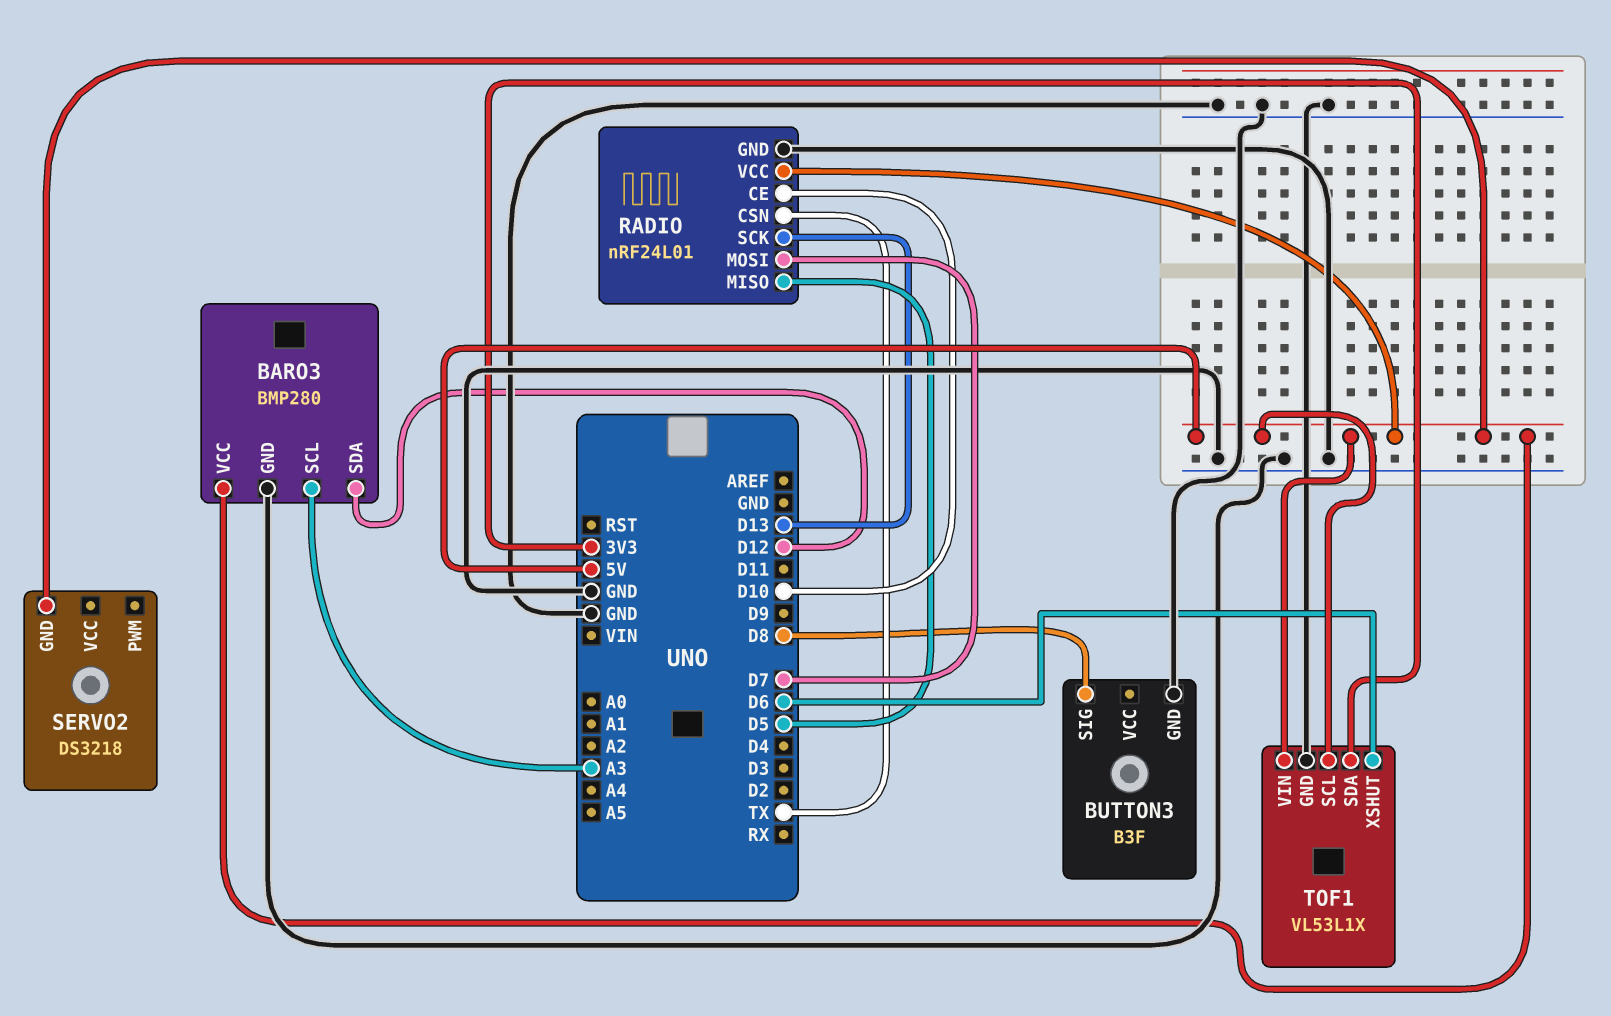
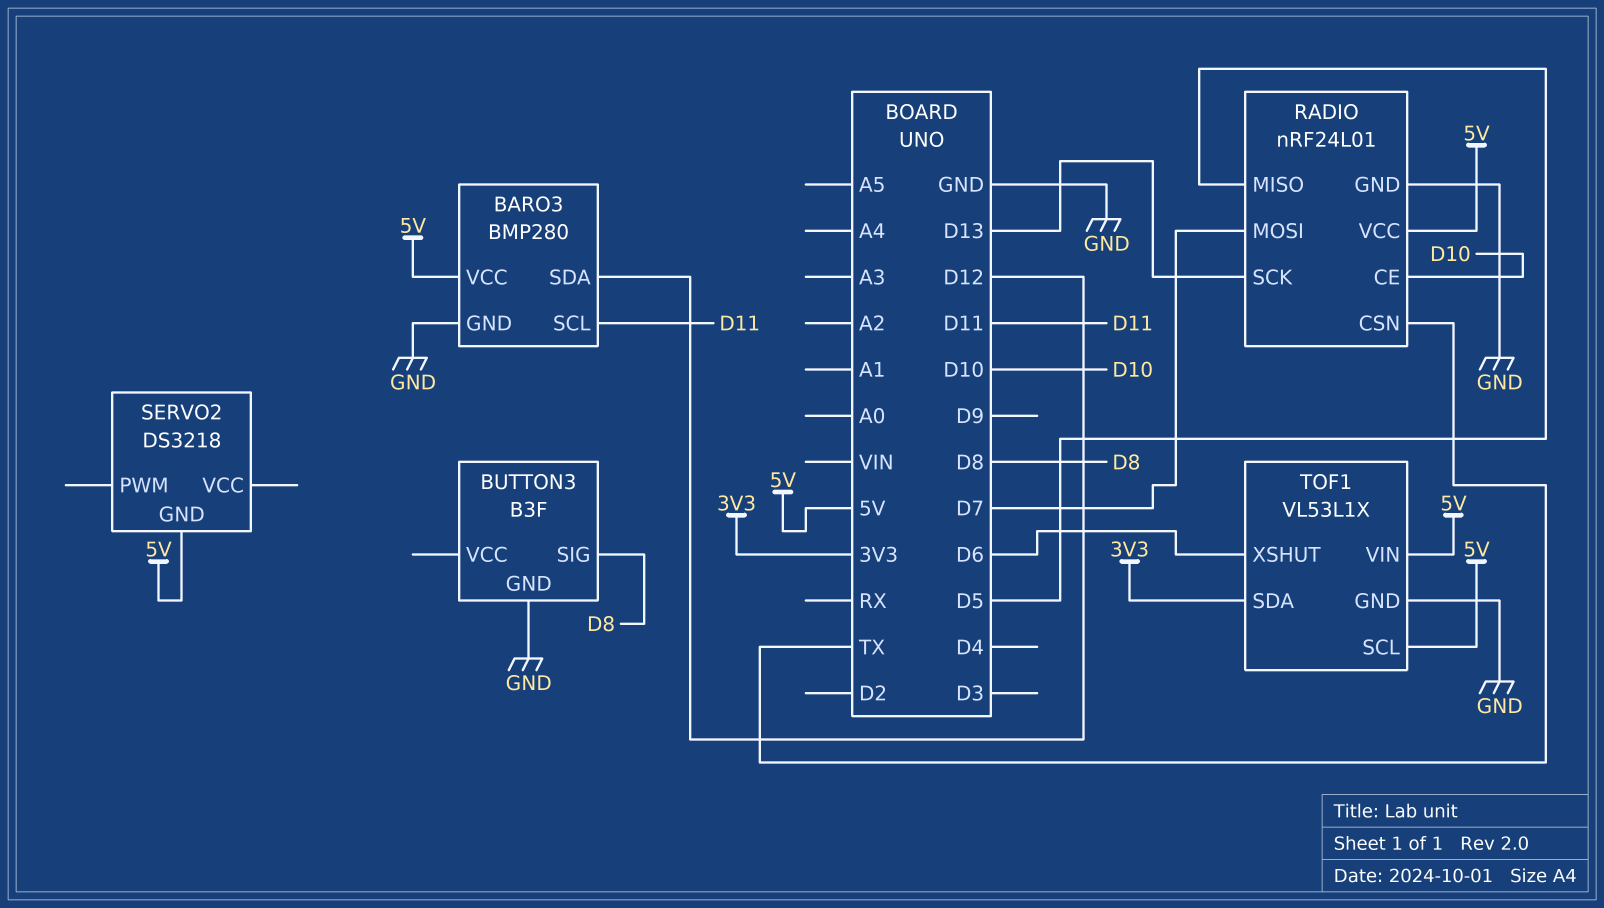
BARO3 pin SCL: A3 -> D11

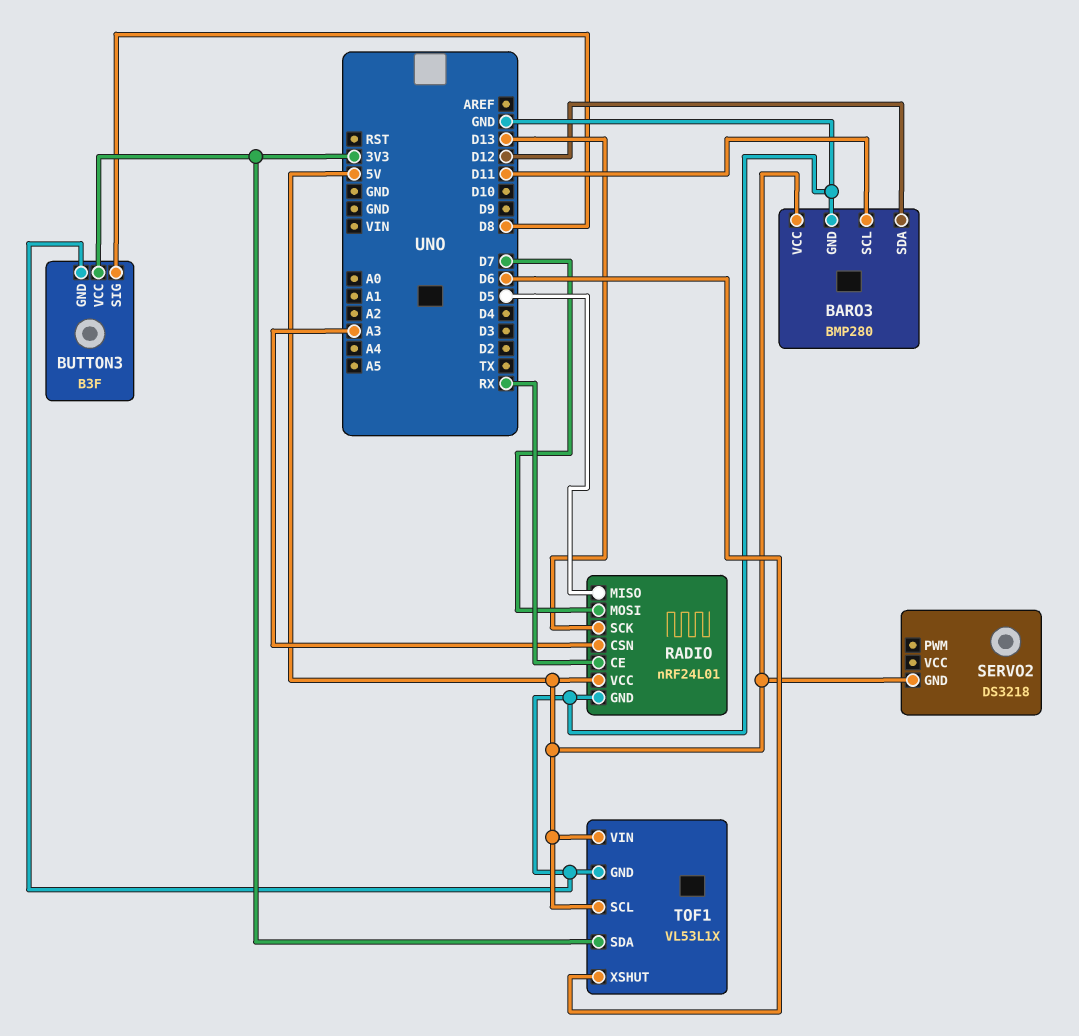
BUTTON3 pin VCC: none -> 3V3
RADIO pin CE: D10 -> RX
RADIO pin CSN: TX -> A3

